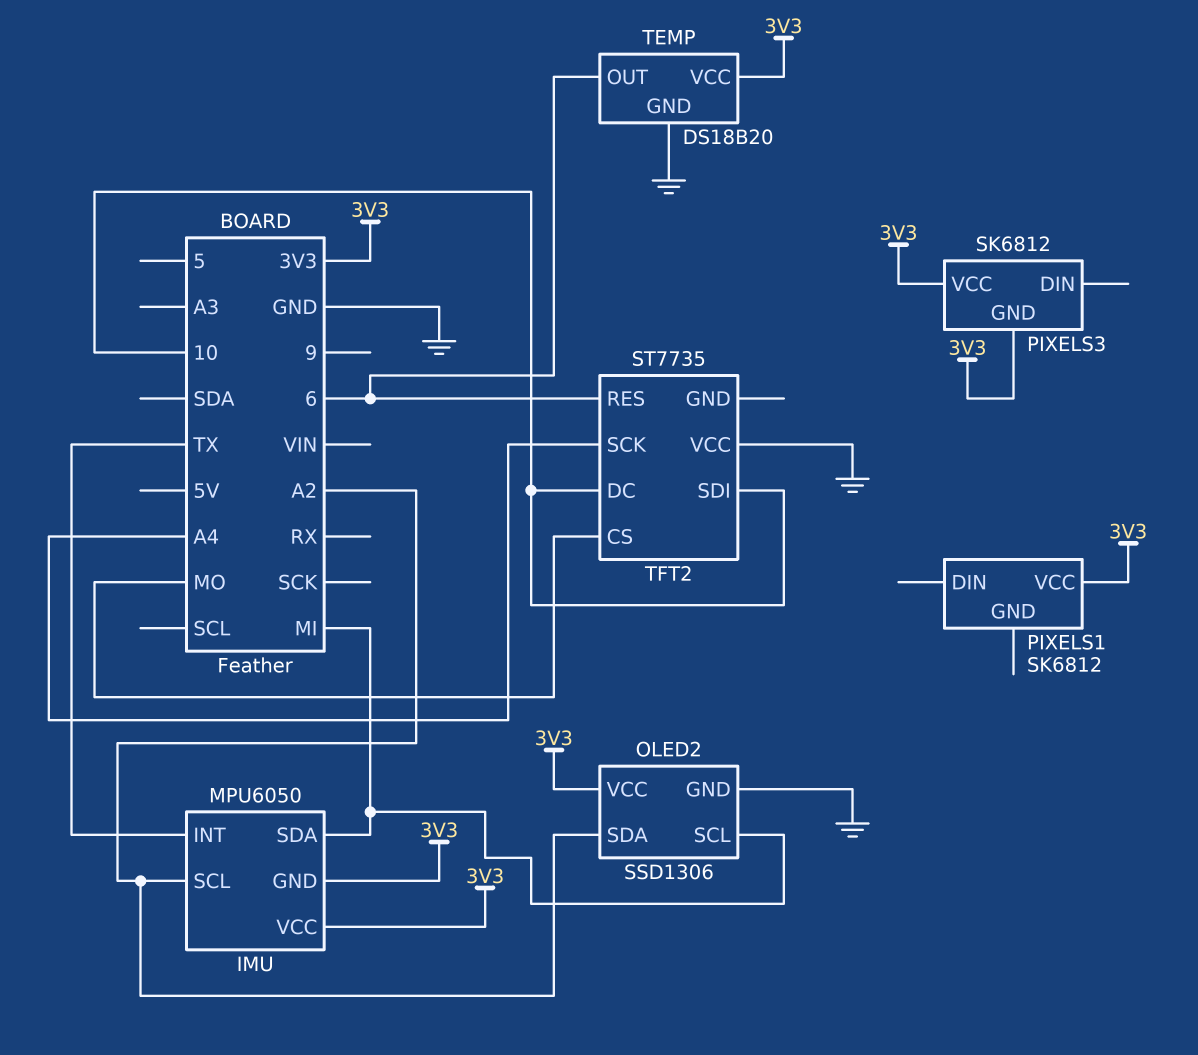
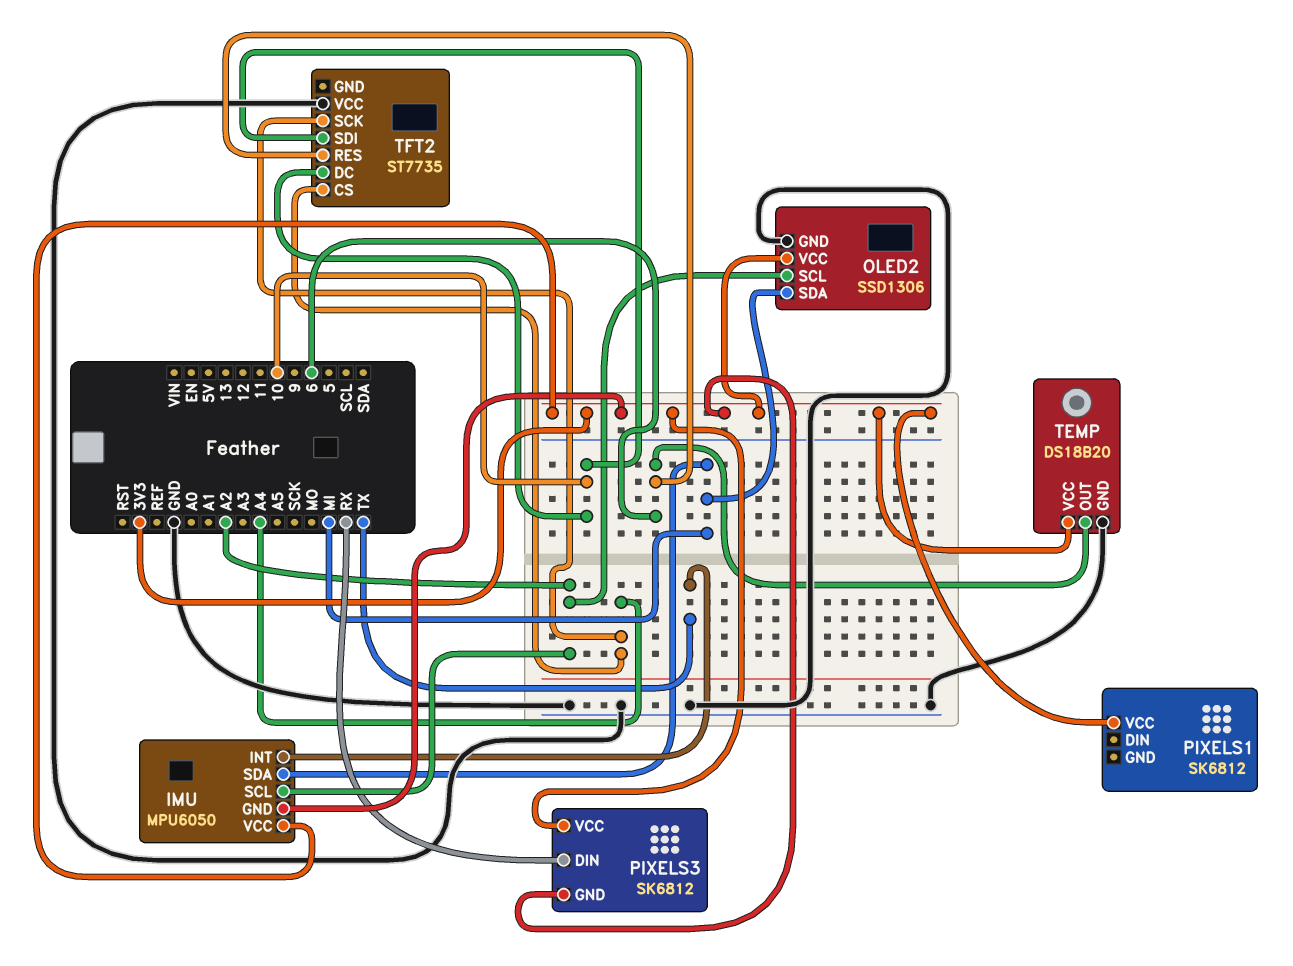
OLED2 pin SCL: MI -> A2
OLED2 pin SDA: A2 -> MI
PIXELS3 pin DIN: none -> RX
TFT2 pin CS: MO -> A4

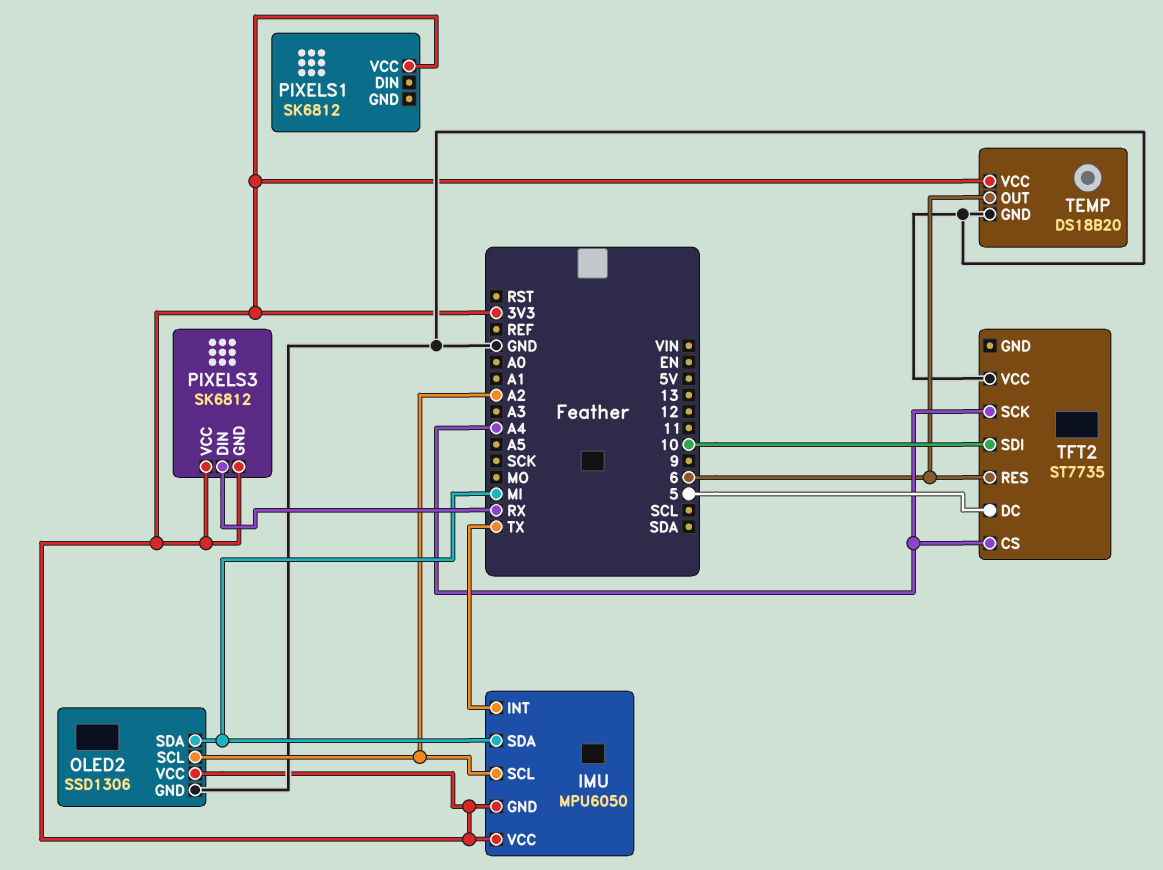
TFT2 pin DC: 10 -> 5

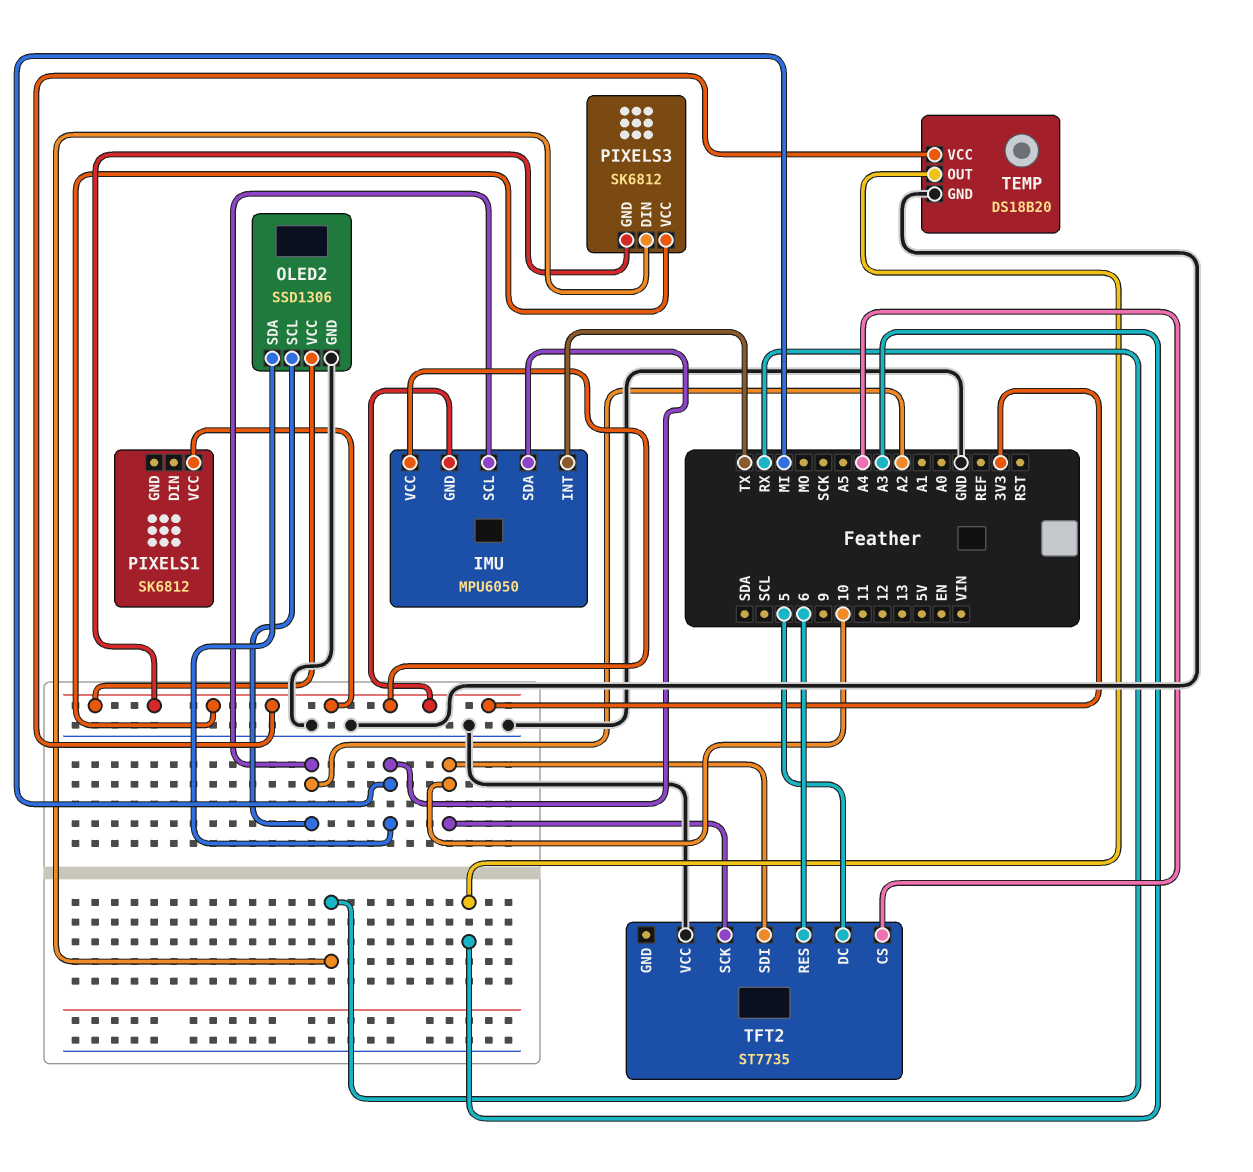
TEMP pin OUT: 6 -> A3
TFT2 pin SCK: A4 -> 10

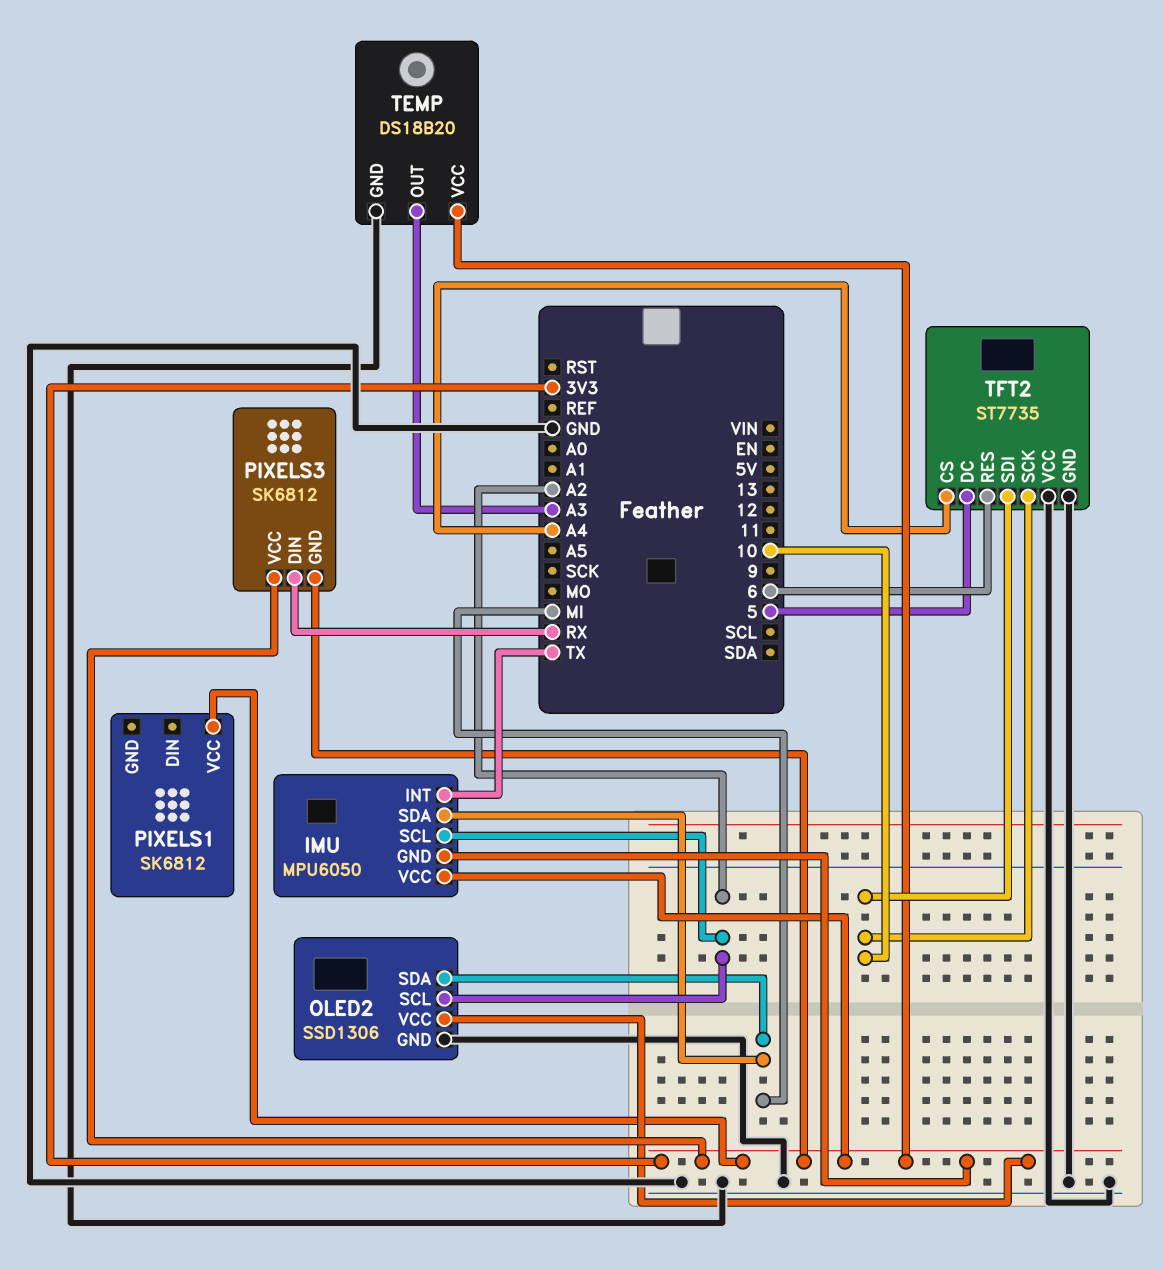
TFT2 pin GND: none -> GND

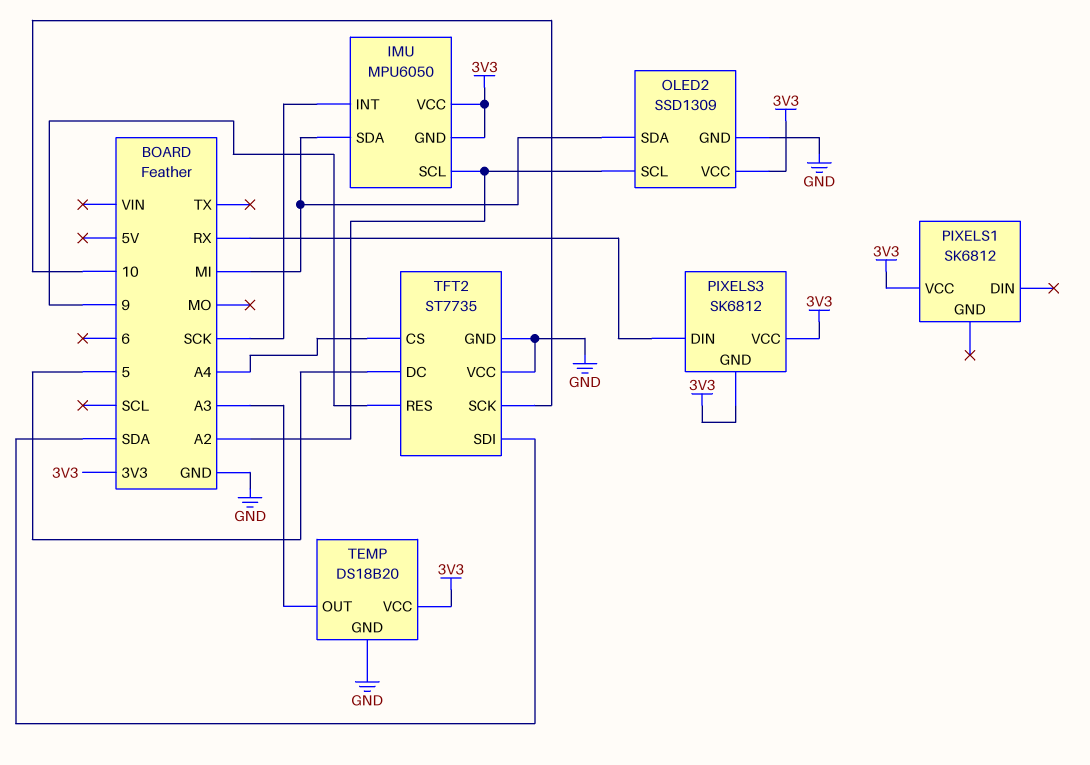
IMU pin INT: TX -> SCK
OLED2: SSD1306 -> SSD1309
TFT2 pin RES: 6 -> 9
TFT2 pin SDI: 10 -> SDA

